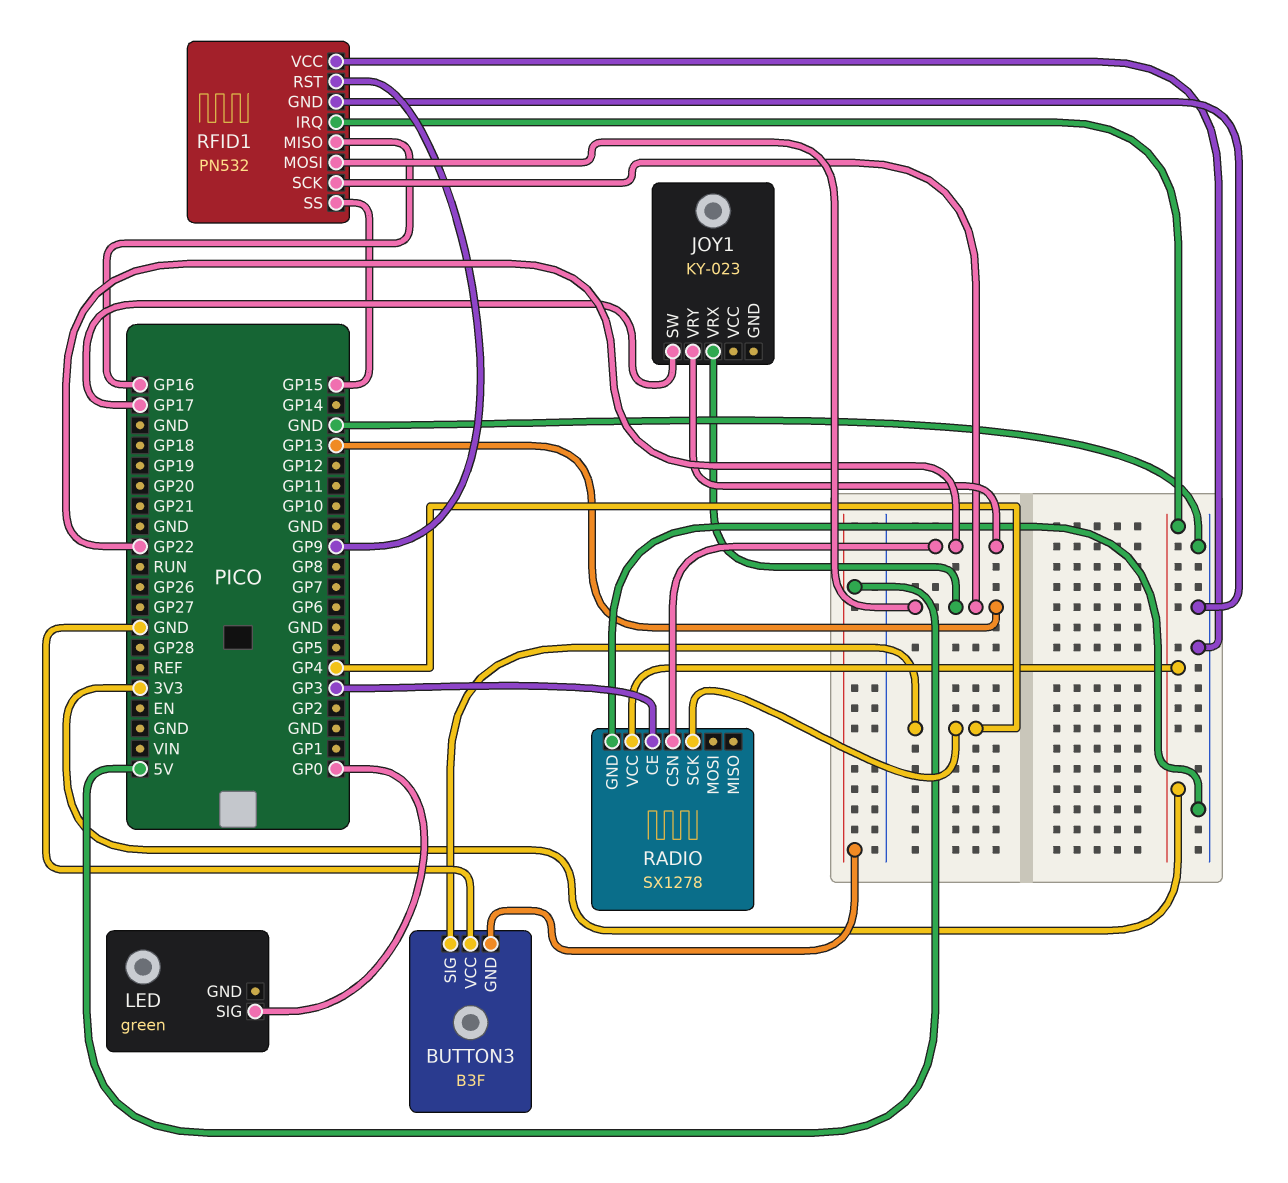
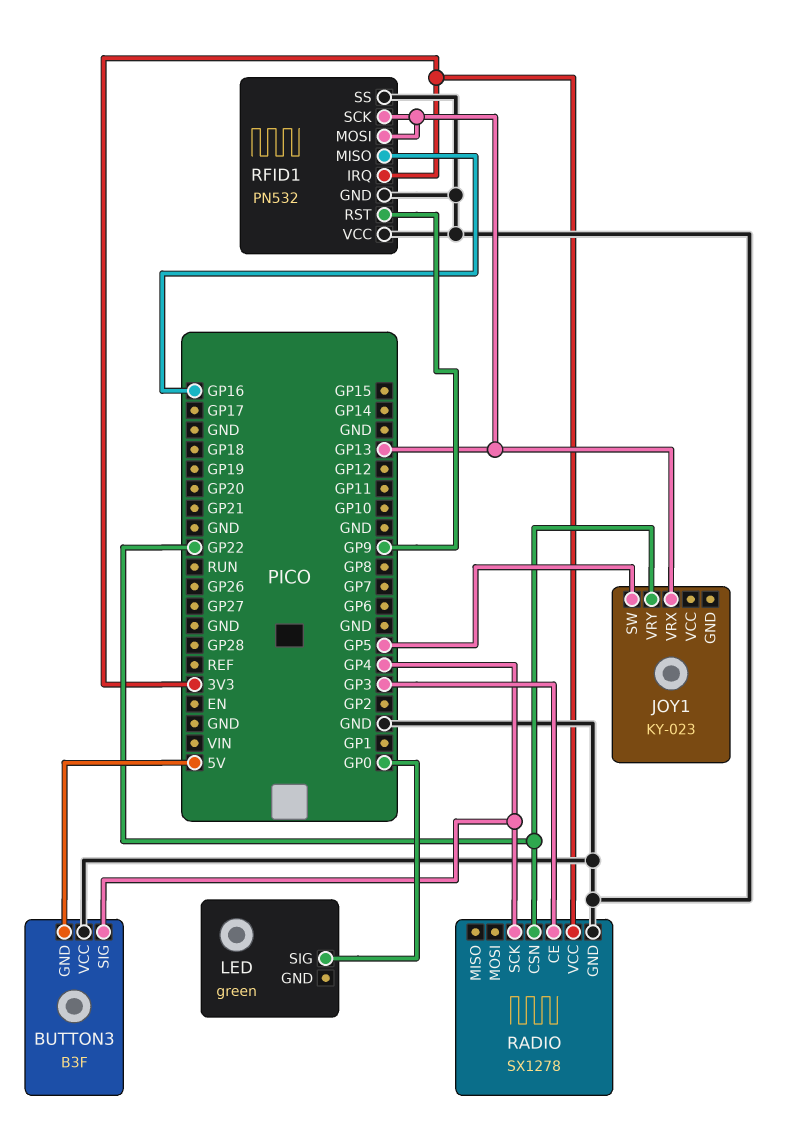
JOY1 pin SW: GP17 -> GP5
RFID1 pin SS: GP15 -> GND

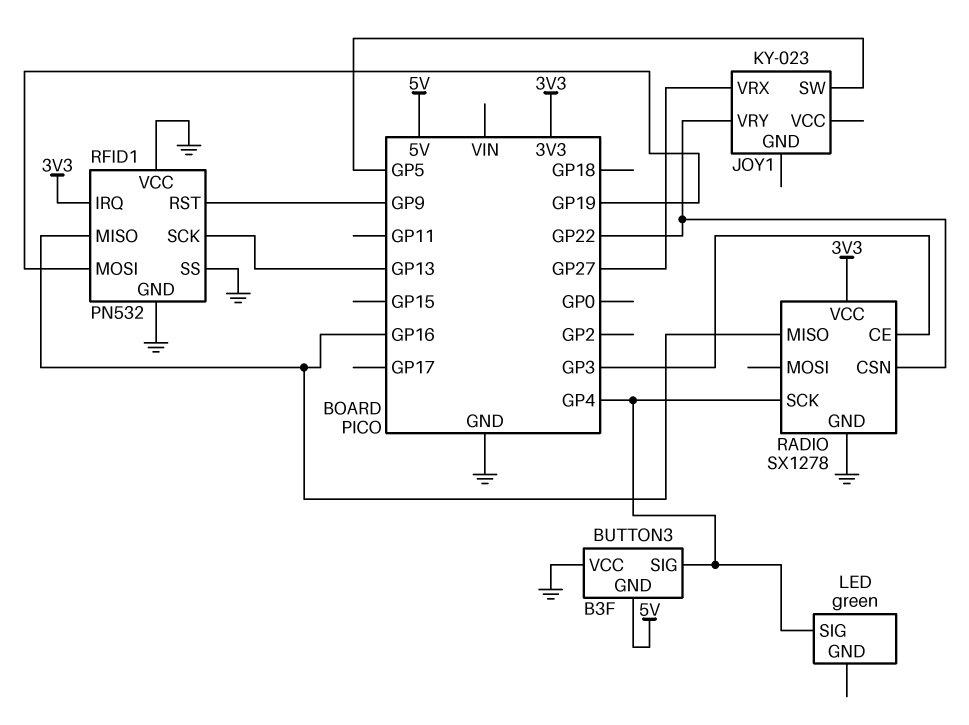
JOY1 pin VRX: GP13 -> GP27
LED pin SIG: GP0 -> GP4
RADIO pin MISO: none -> GP16
RFID1 pin MOSI: GP13 -> GP19

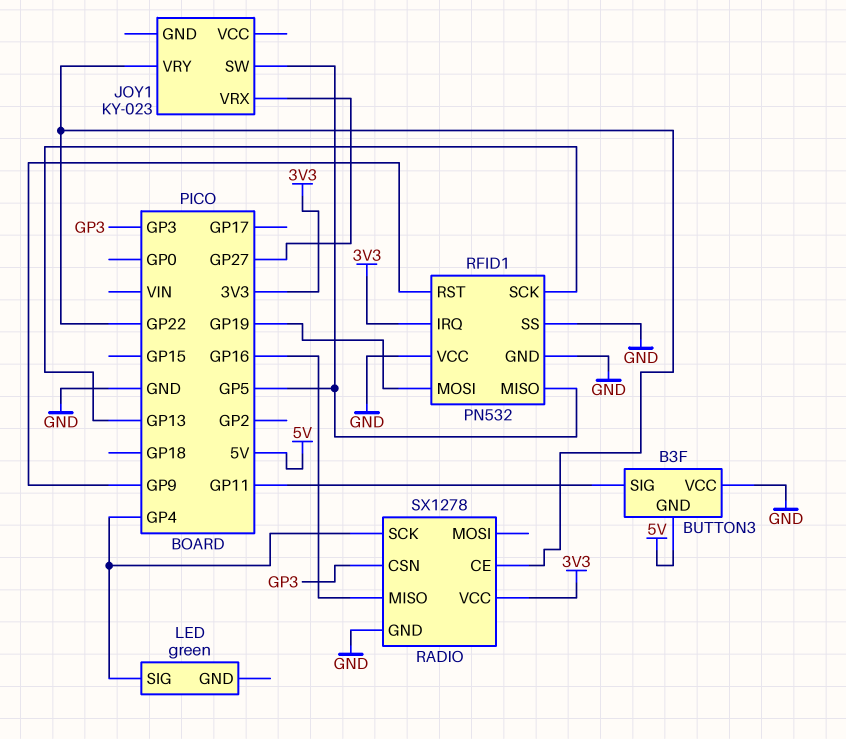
BUTTON3 pin SIG: GP4 -> GP11
RADIO pin CE: GP3 -> GP22
RADIO pin CSN: GP22 -> GP3
RFID1 pin MISO: GP16 -> GP5

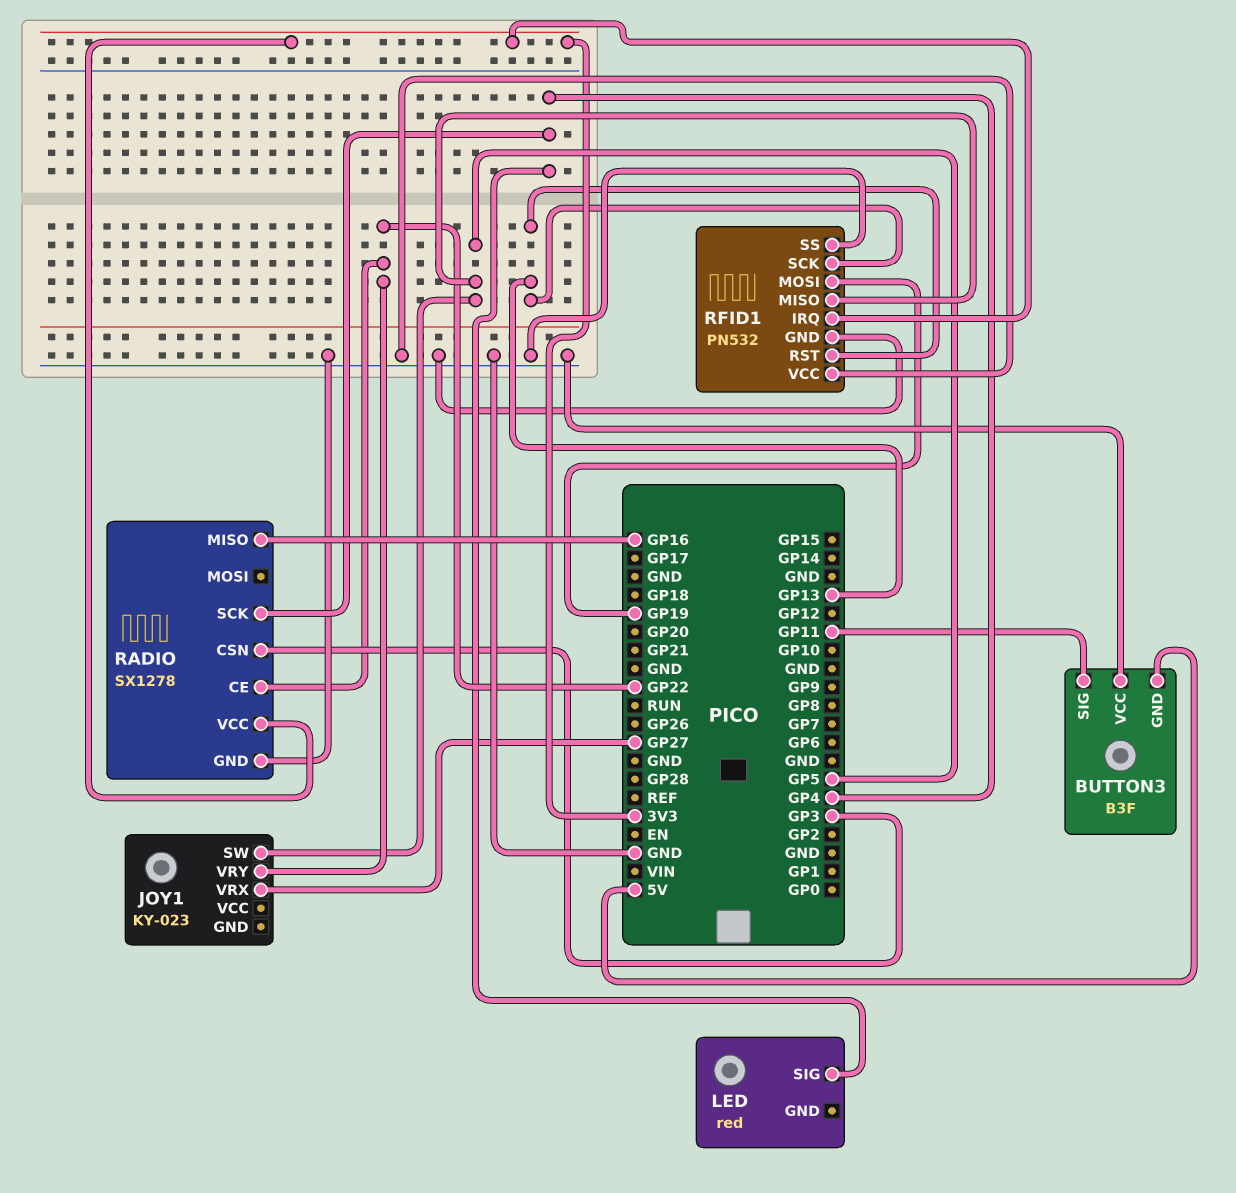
LED: green -> red
RFID1 pin RST: GP9 -> GP13

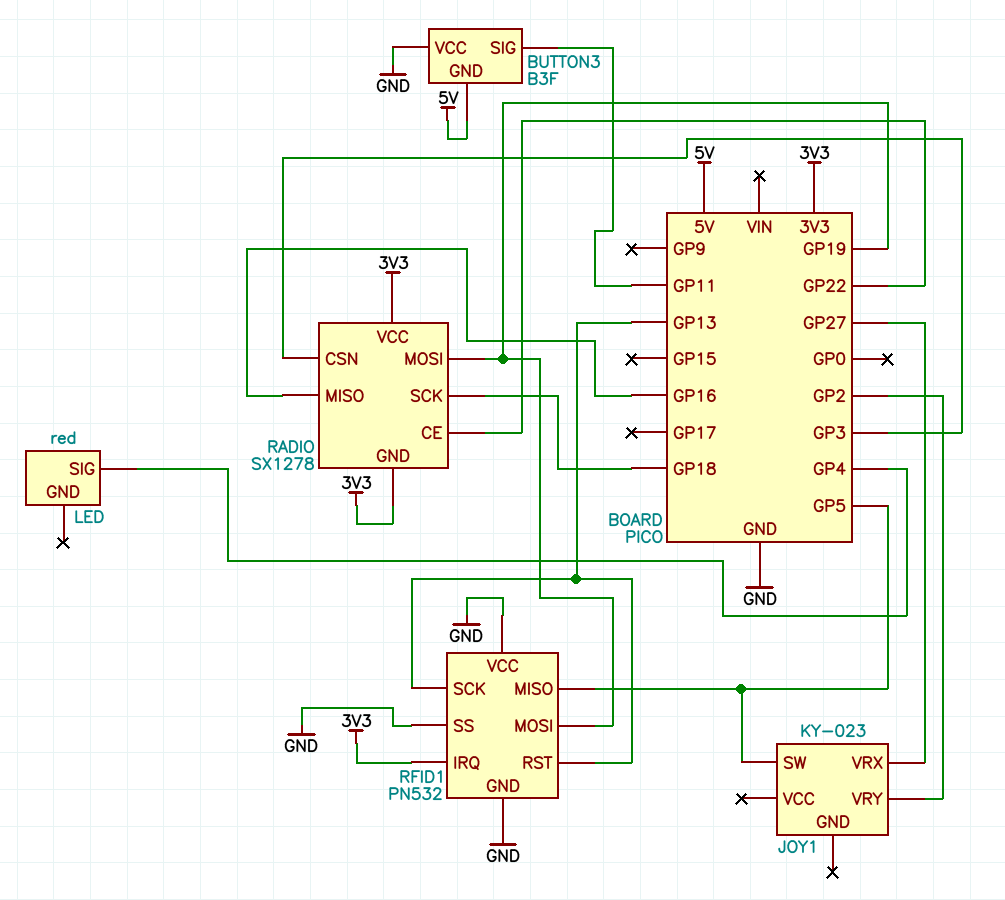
JOY1 pin VRY: GP22 -> GP2
RADIO pin GND: GND -> 3V3
RADIO pin MOSI: none -> GP19
RADIO pin SCK: GP4 -> GP18

